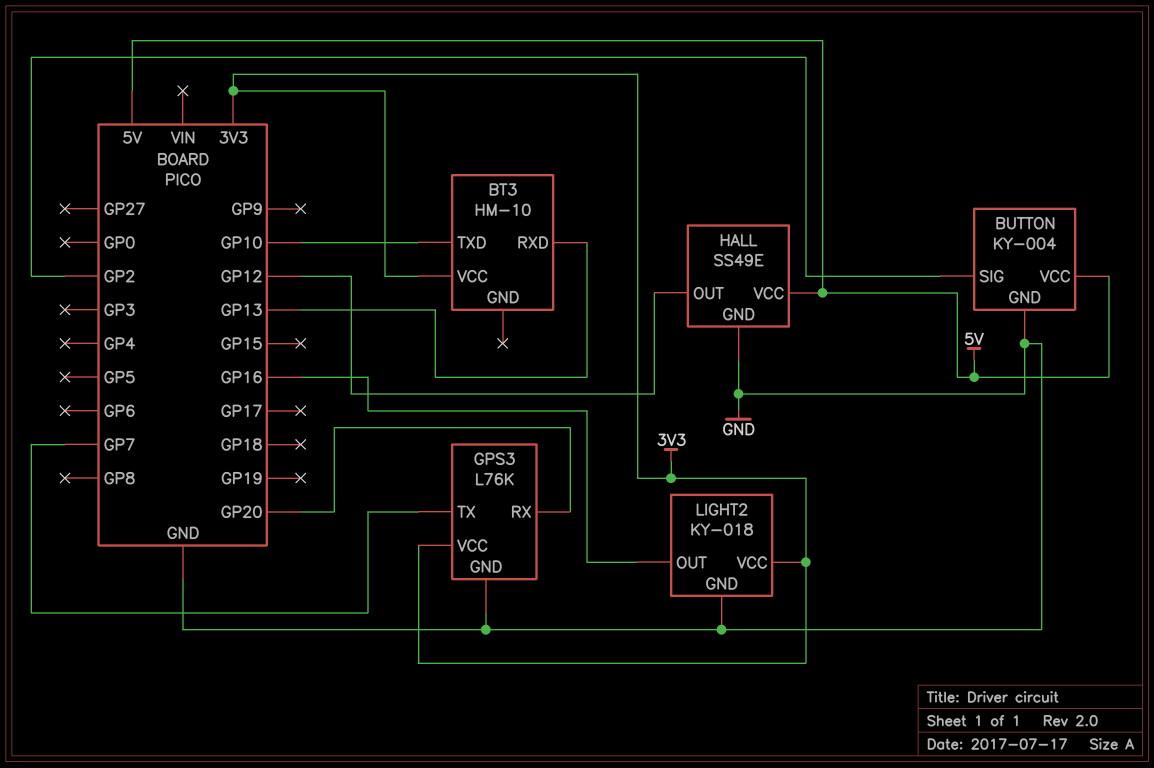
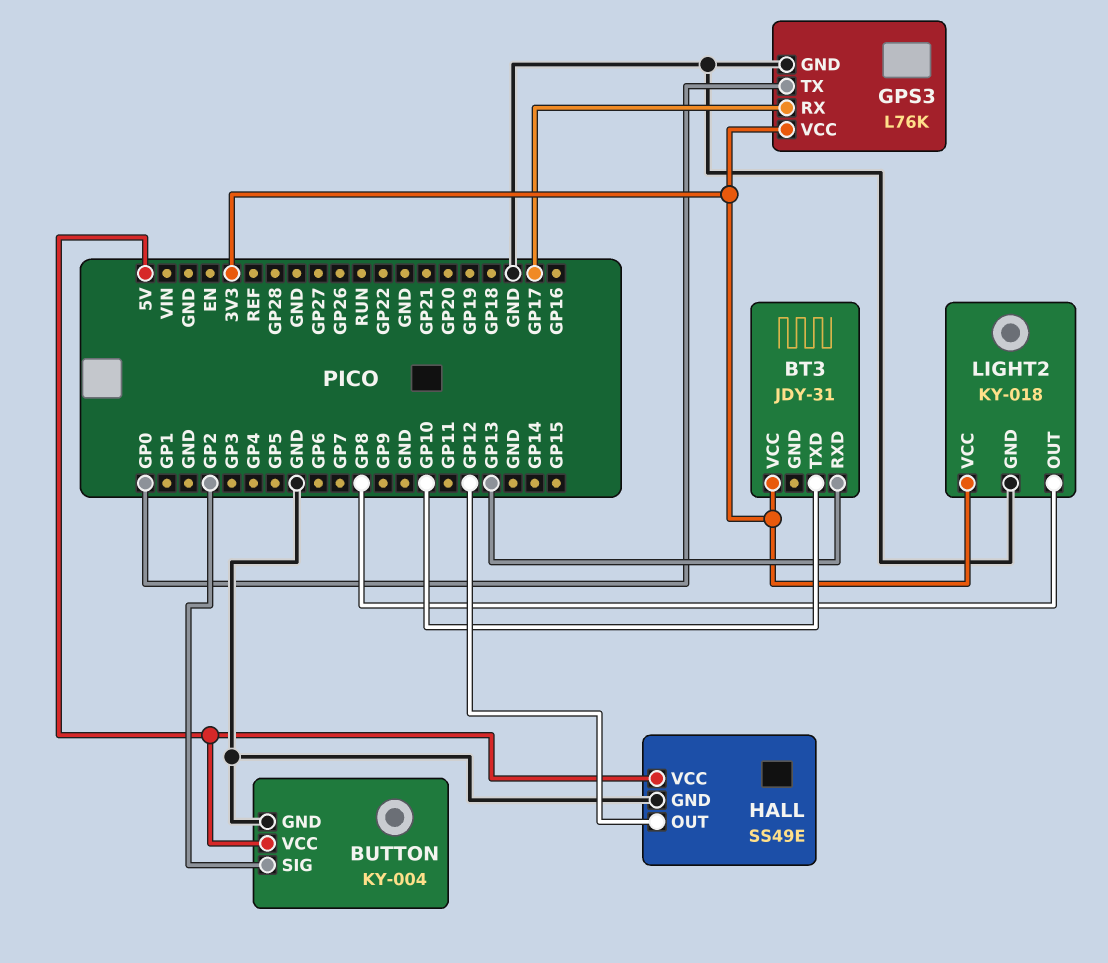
BT3: HM-10 -> JDY-31
GPS3 pin RX: GP20 -> GP17
GPS3 pin TX: GP7 -> GP0
LIGHT2 pin OUT: GP16 -> GP8

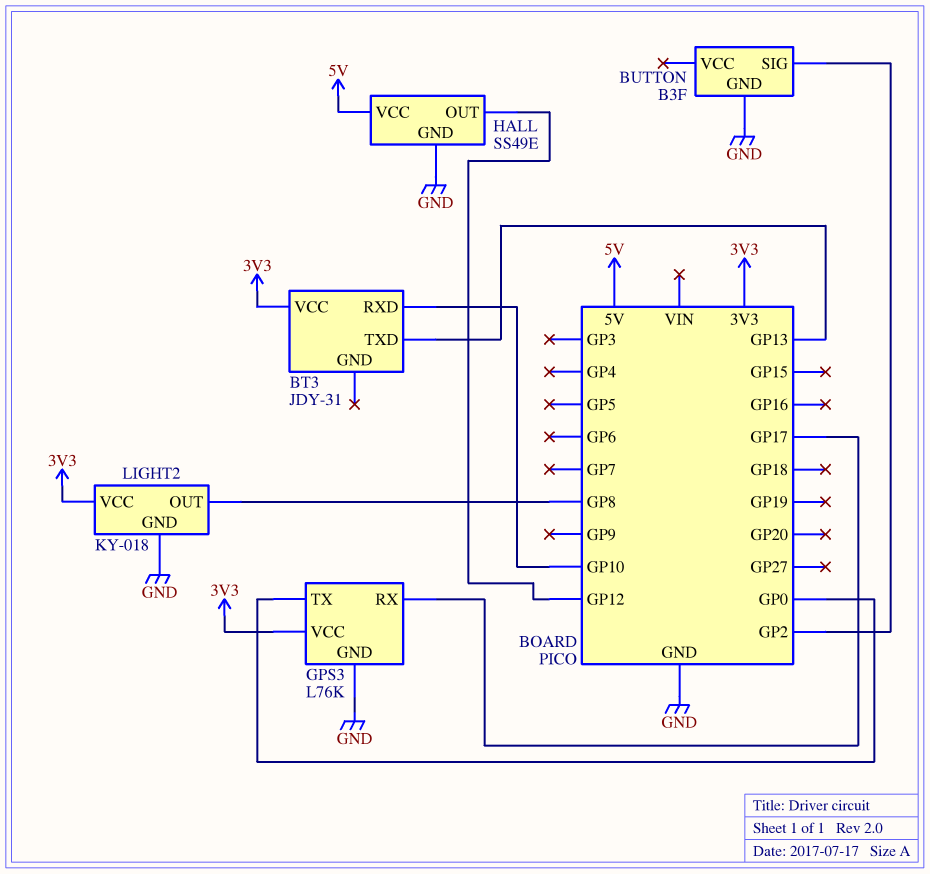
BT3 pin RXD: GP13 -> GP10
BT3 pin TXD: GP10 -> GP13
BUTTON: KY-004 -> B3F
BUTTON pin VCC: 5V -> none

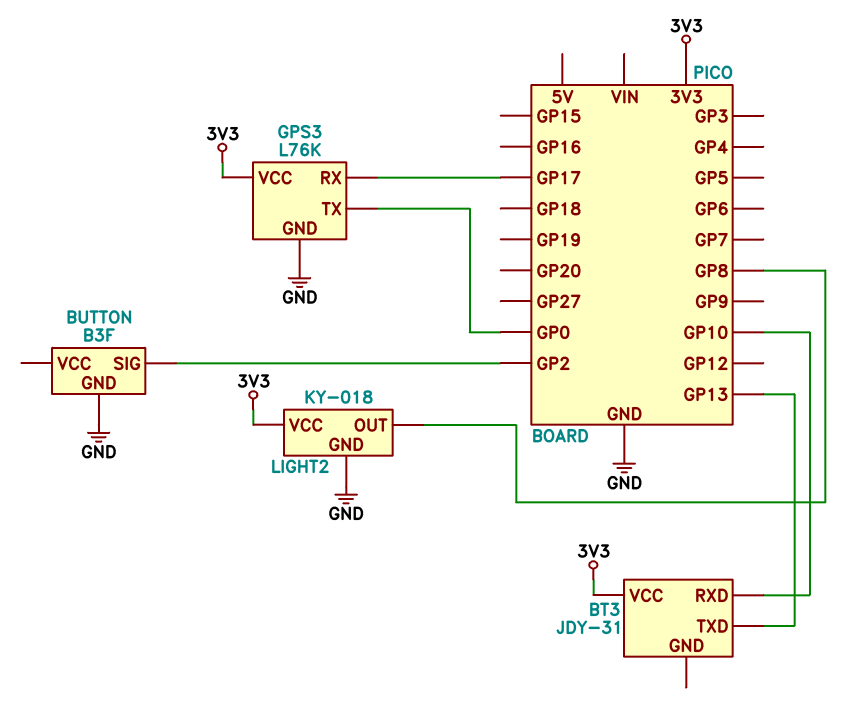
HALL: SS49E -> none
HALL pin GND: GND -> none
HALL pin OUT: GP12 -> none
HALL pin VCC: 5V -> none

